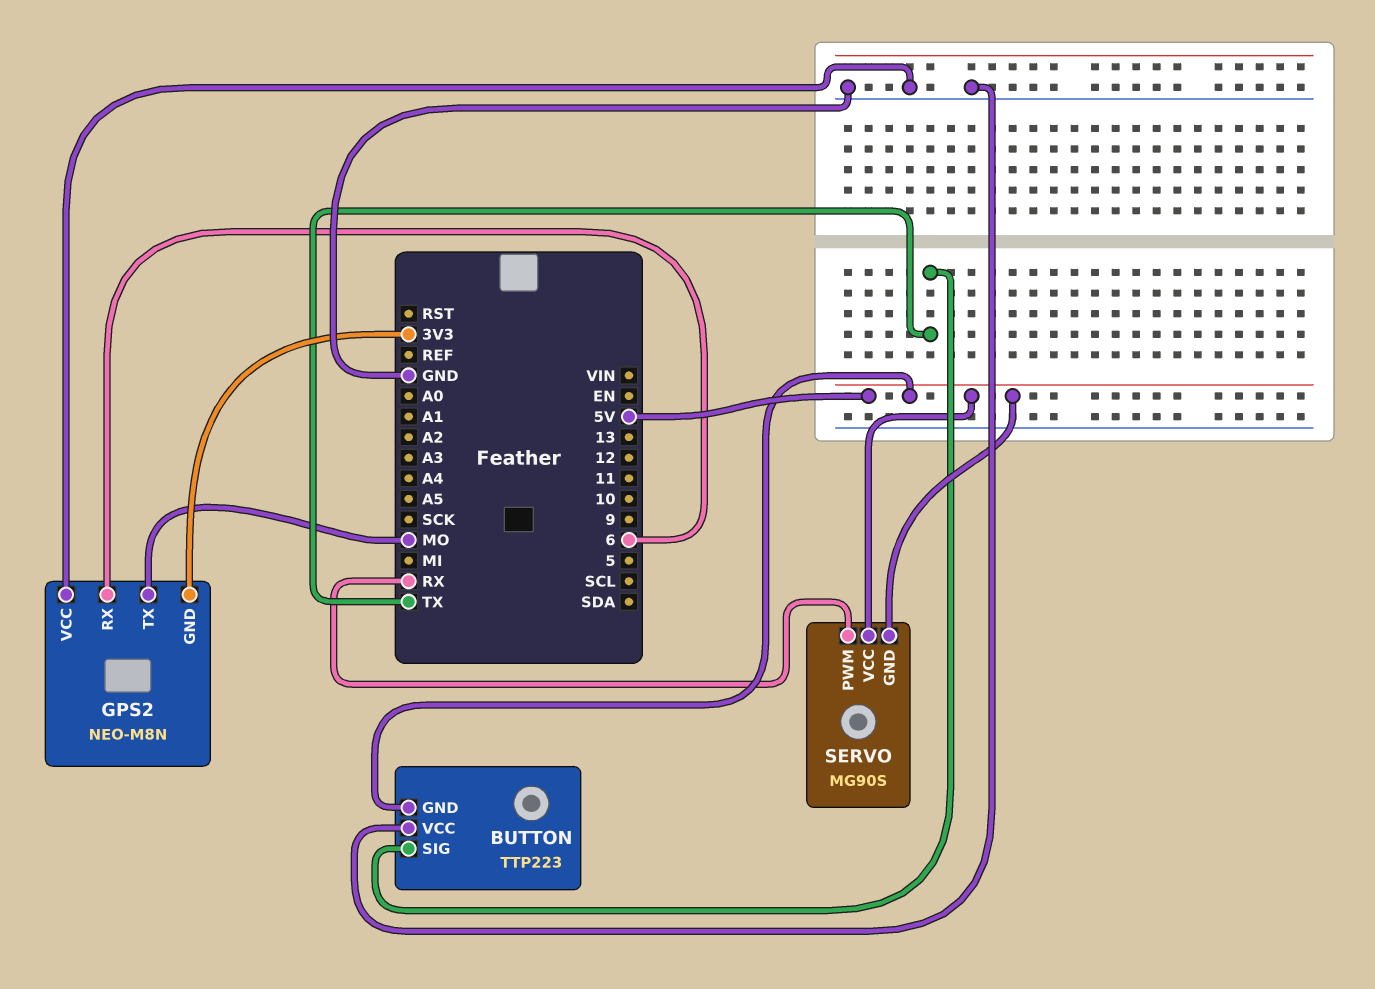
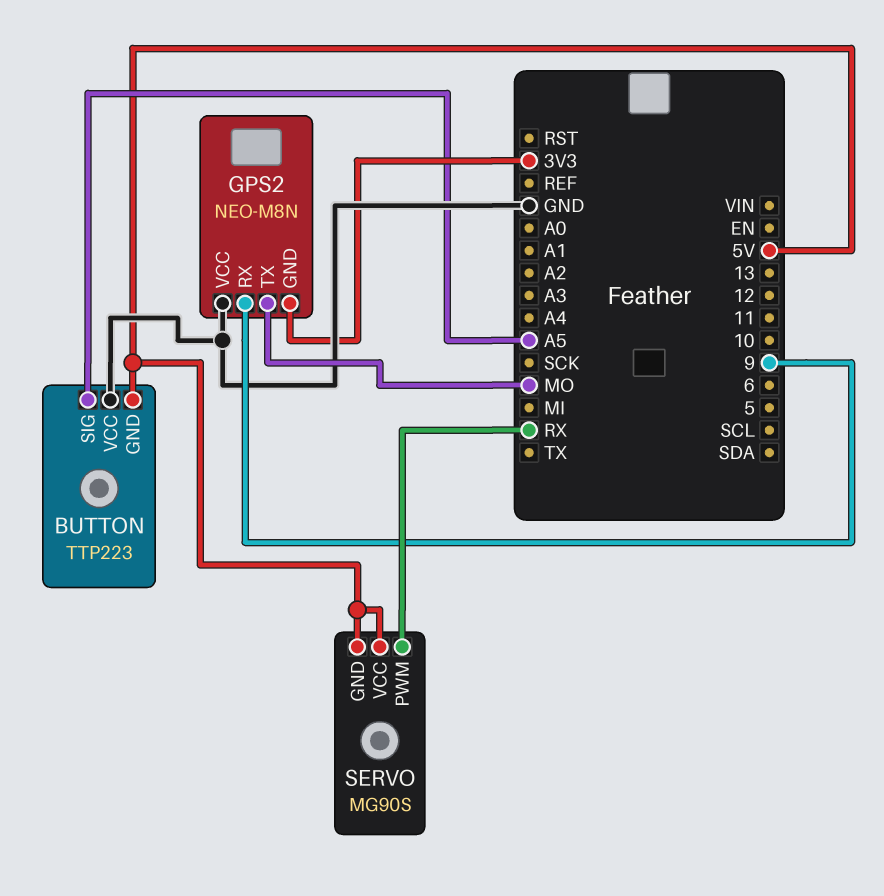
BUTTON pin SIG: TX -> A5
GPS2 pin RX: 6 -> 9

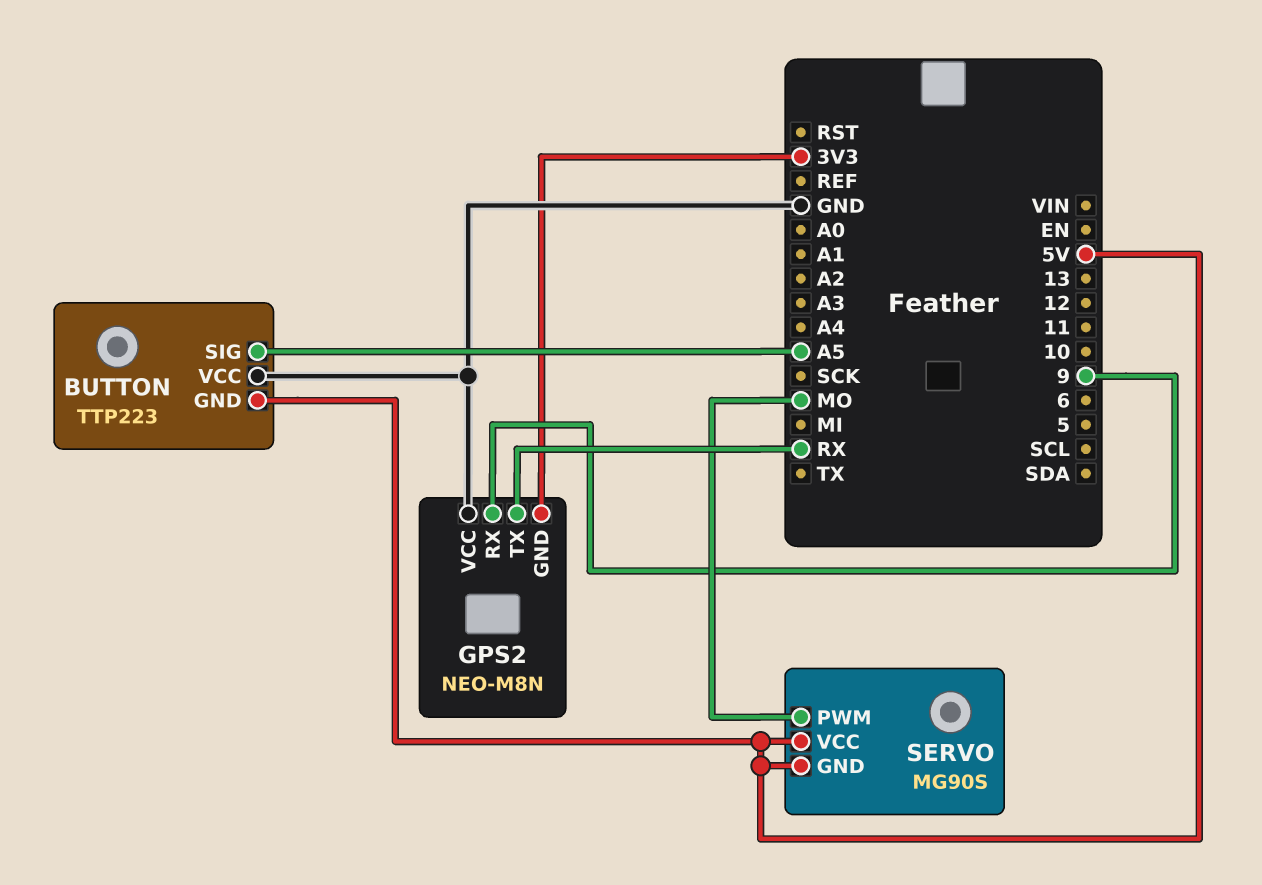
GPS2 pin TX: MO -> RX
SERVO pin PWM: RX -> MO

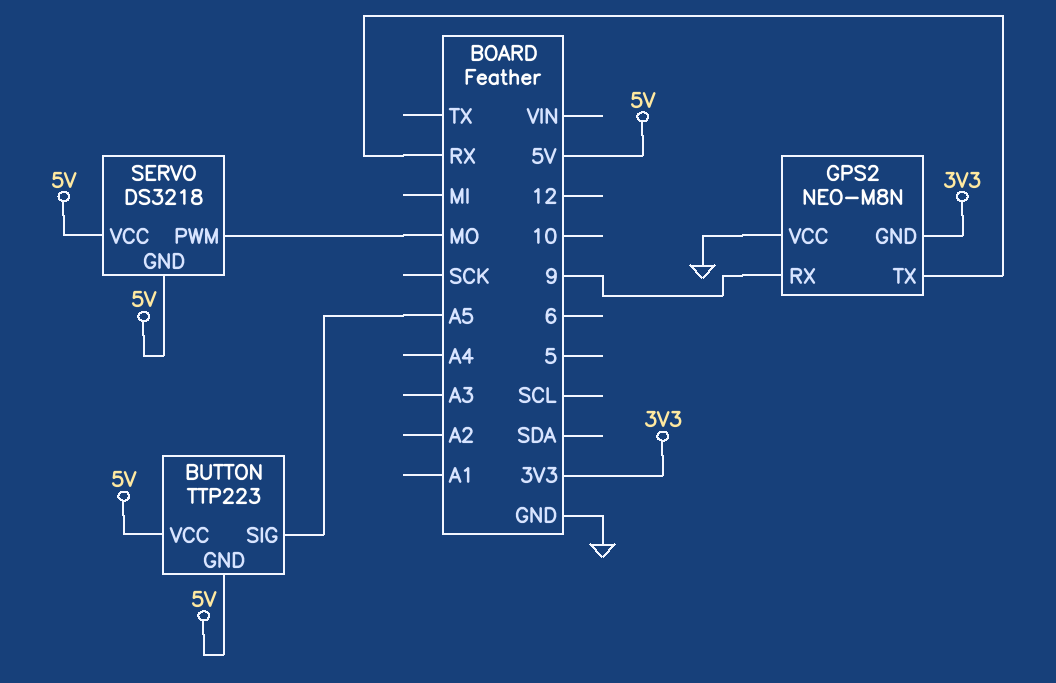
BUTTON pin VCC: GND -> 5V
SERVO: MG90S -> DS3218

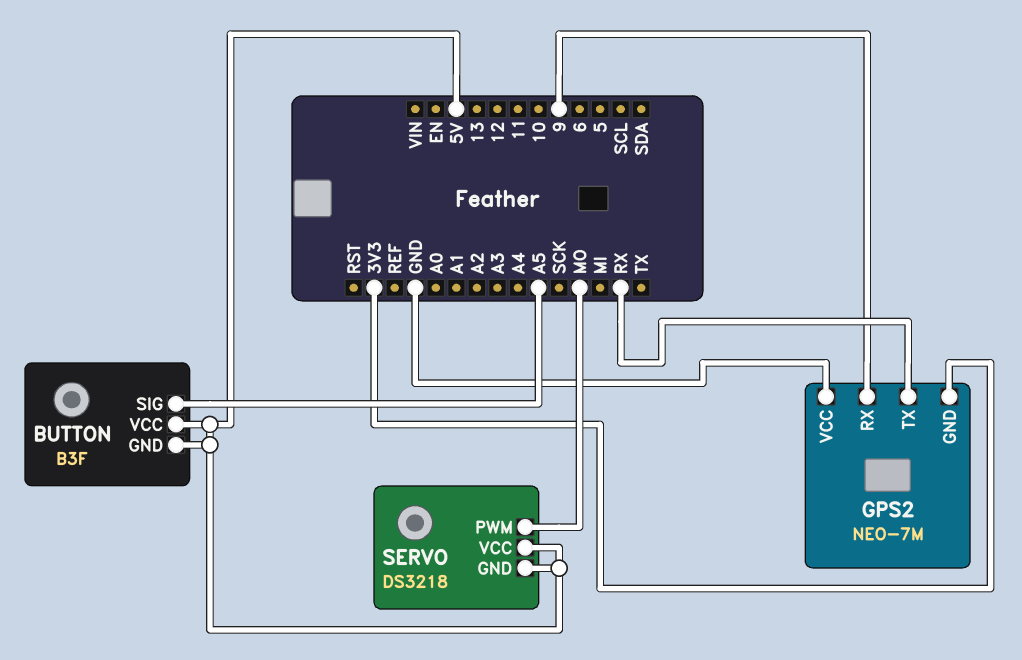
BUTTON: TTP223 -> B3F
GPS2: NEO-M8N -> NEO-7M

